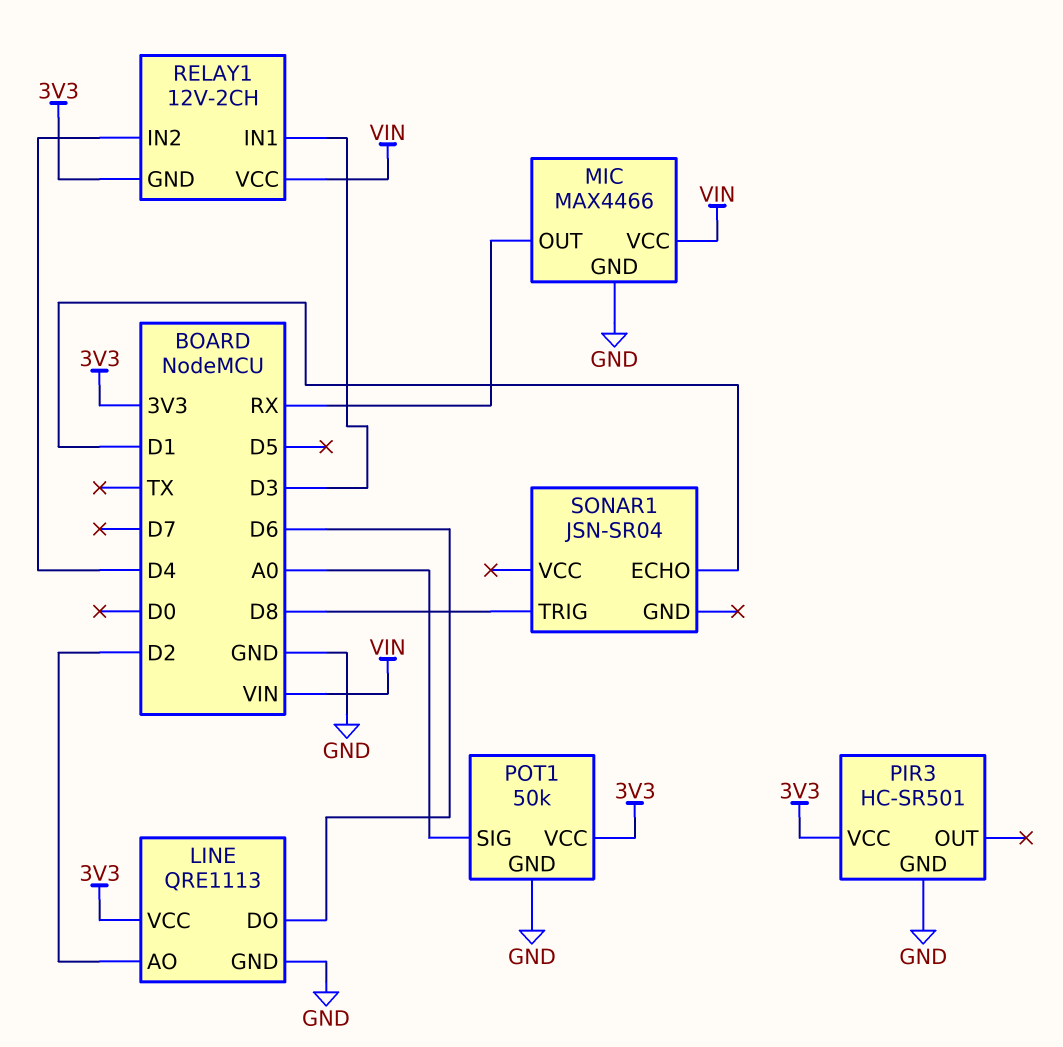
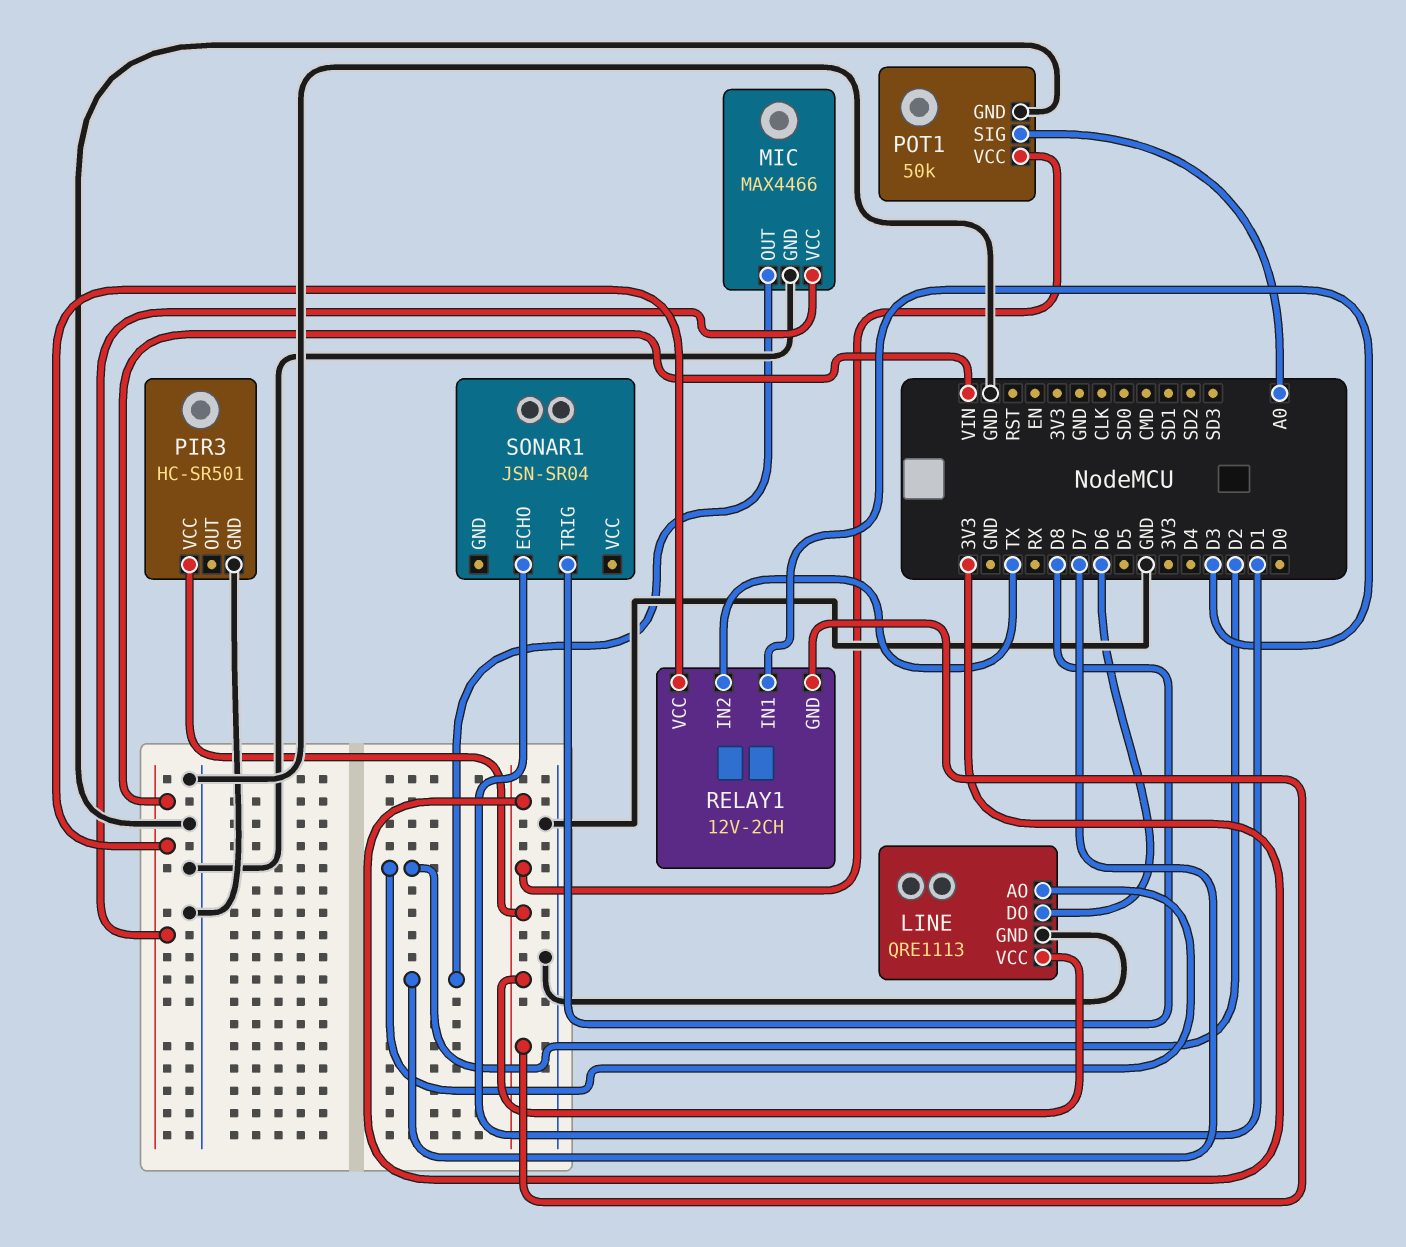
MIC pin OUT: RX -> D7
RELAY1 pin IN2: D4 -> TX

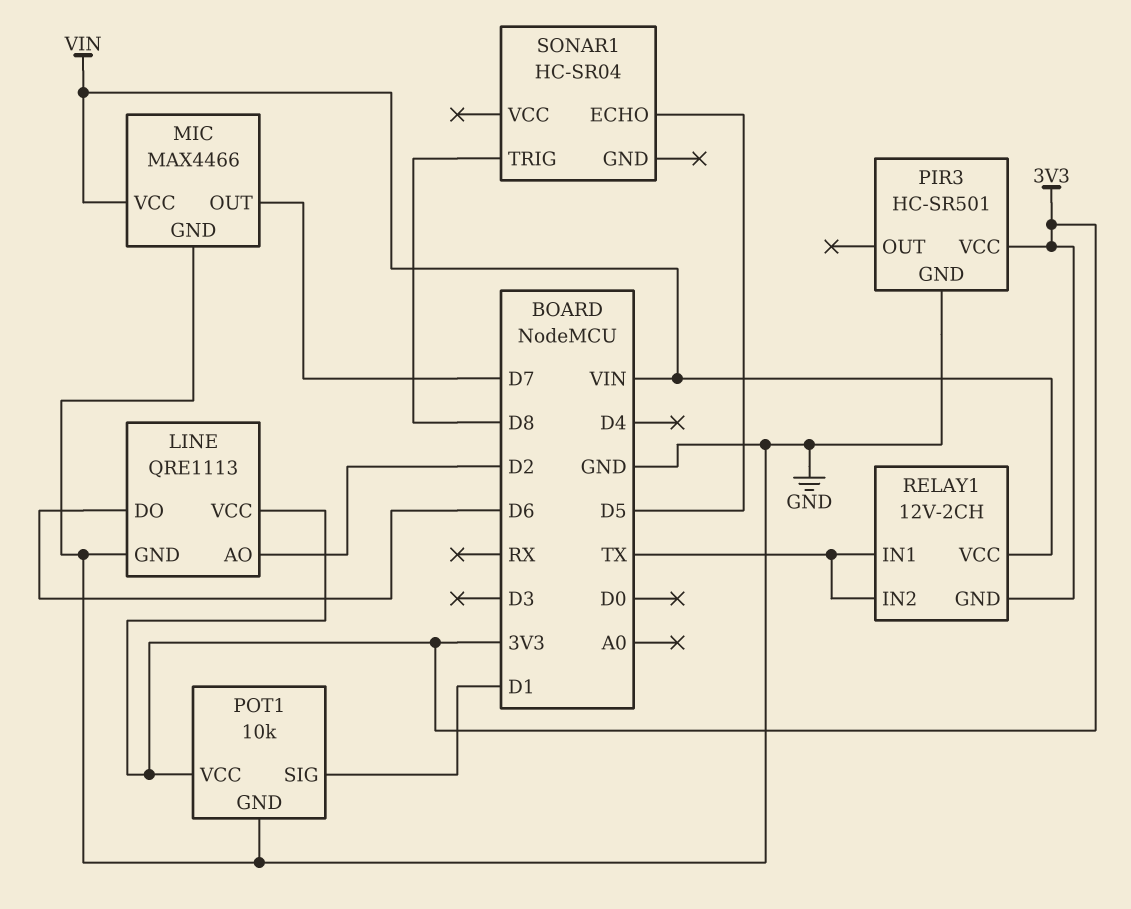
POT1: 50k -> 10k
POT1 pin SIG: A0 -> D1
RELAY1 pin IN1: D3 -> TX
SONAR1: JSN-SR04 -> HC-SR04
SONAR1 pin ECHO: D1 -> D5

